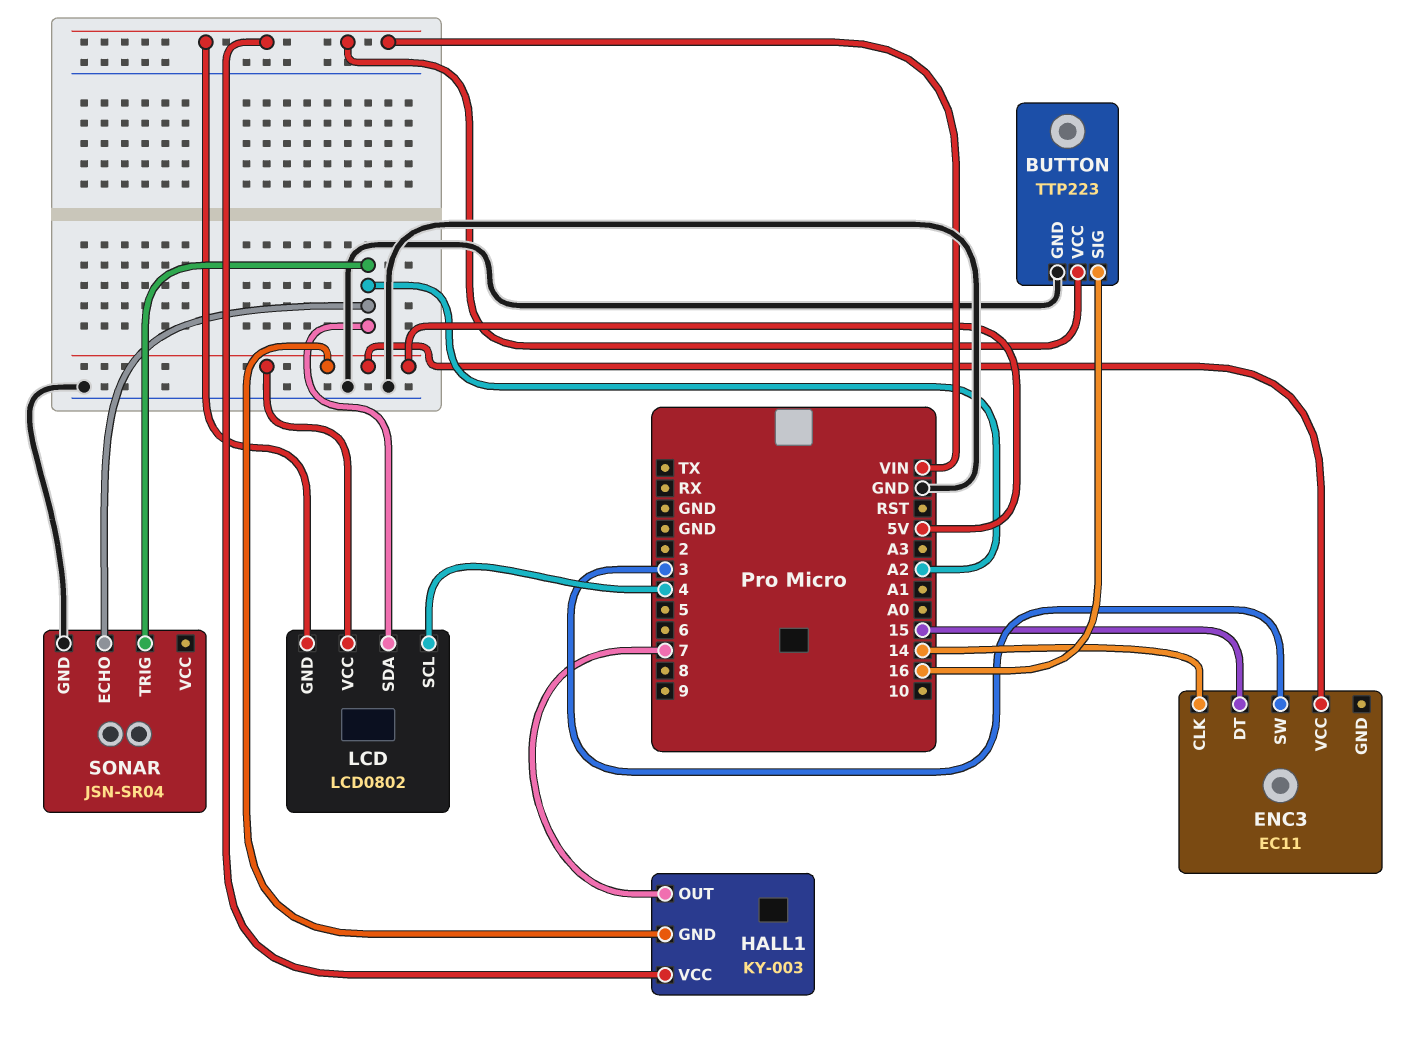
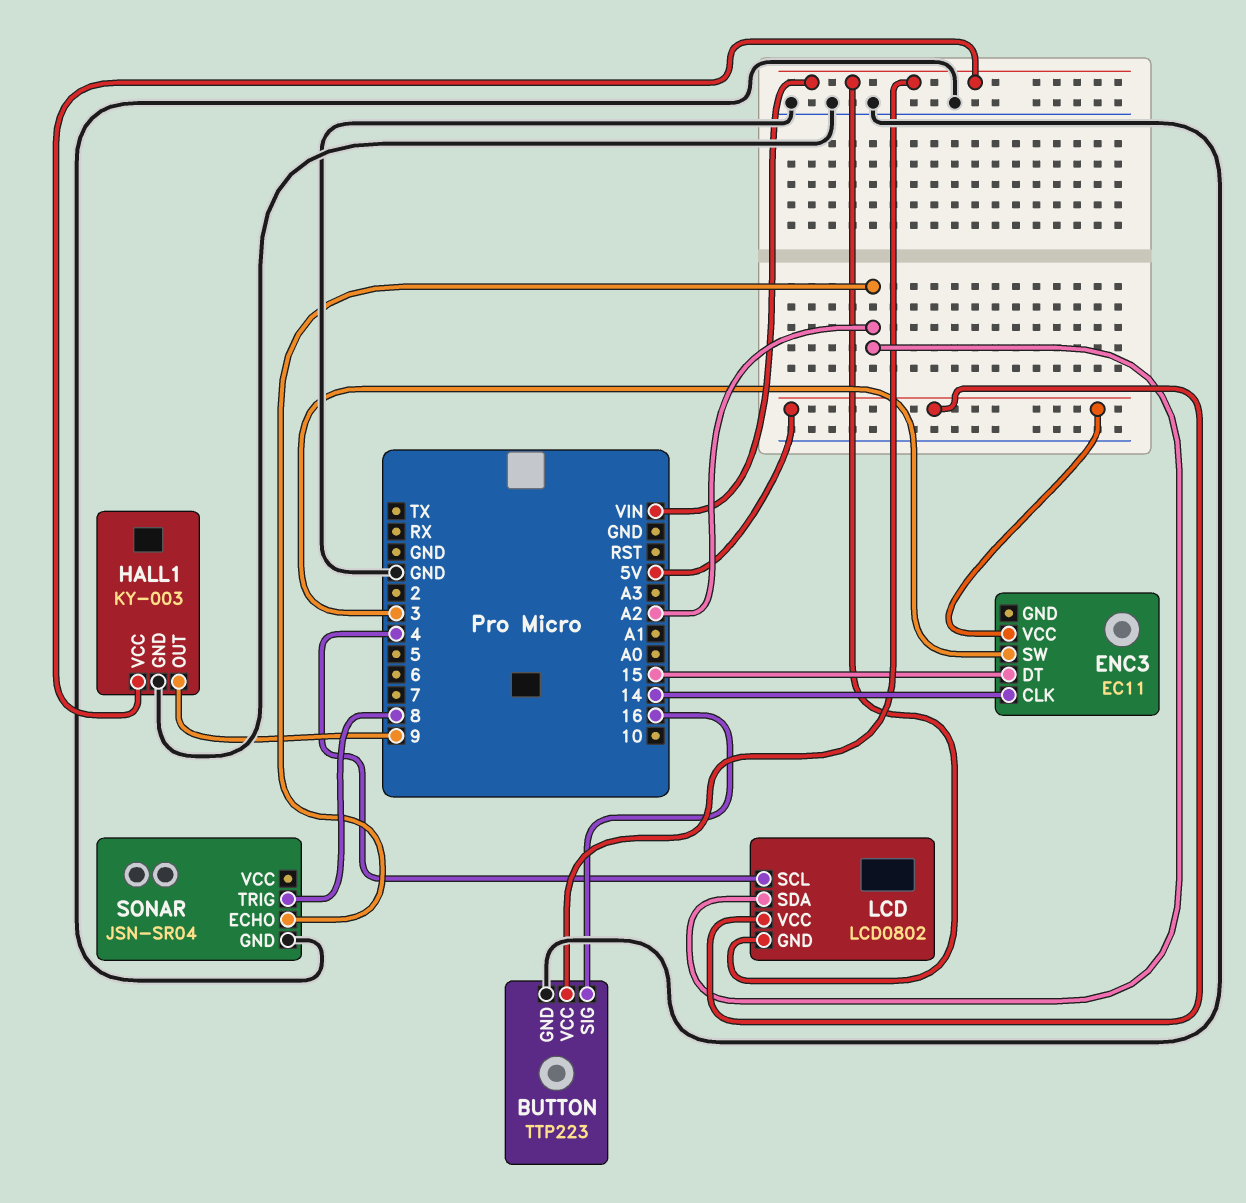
HALL1 pin GND: 5V -> GND
HALL1 pin OUT: 7 -> 9
SONAR pin TRIG: A2 -> 8

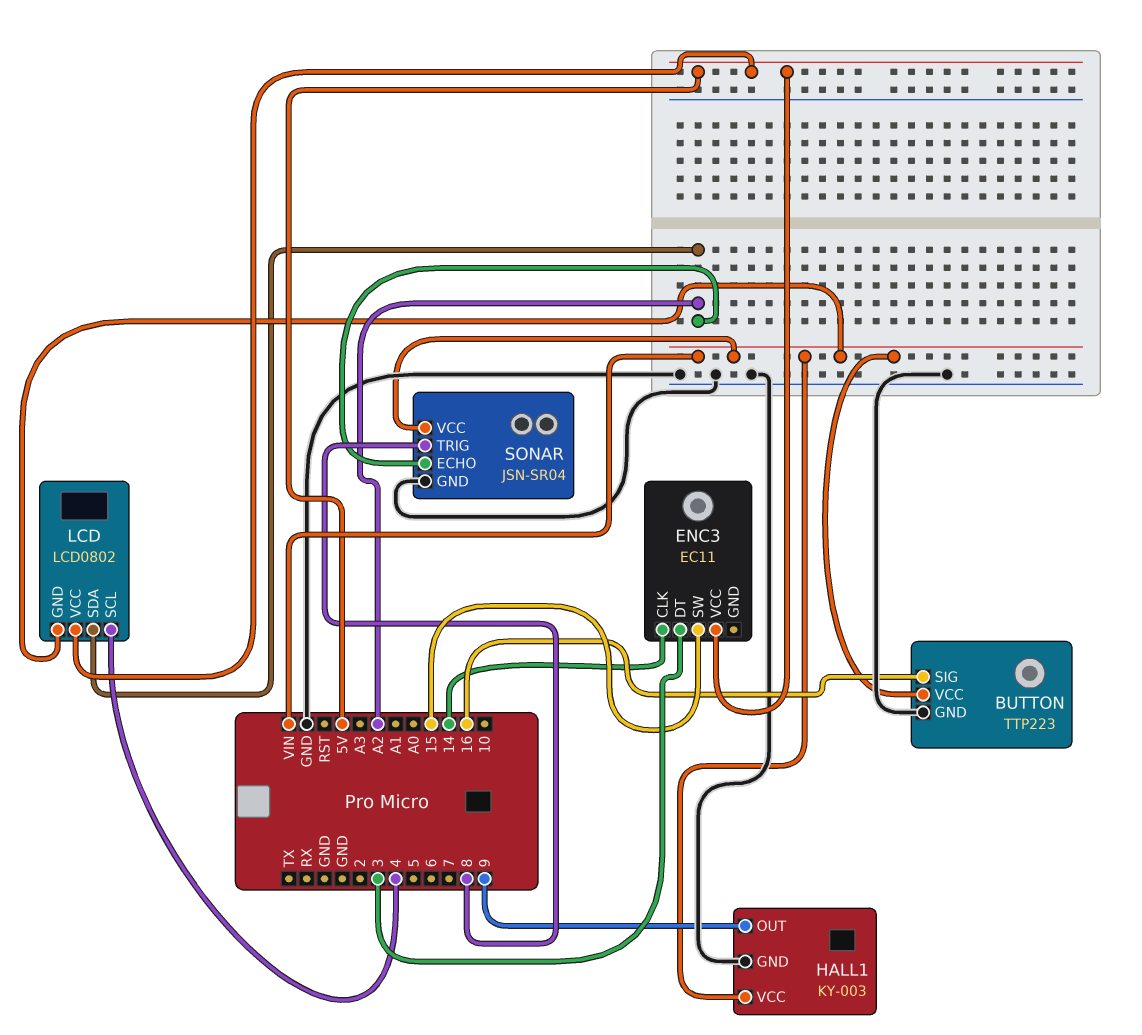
ENC3 pin DT: 15 -> 3
ENC3 pin SW: 3 -> 15
SONAR pin VCC: none -> VIN

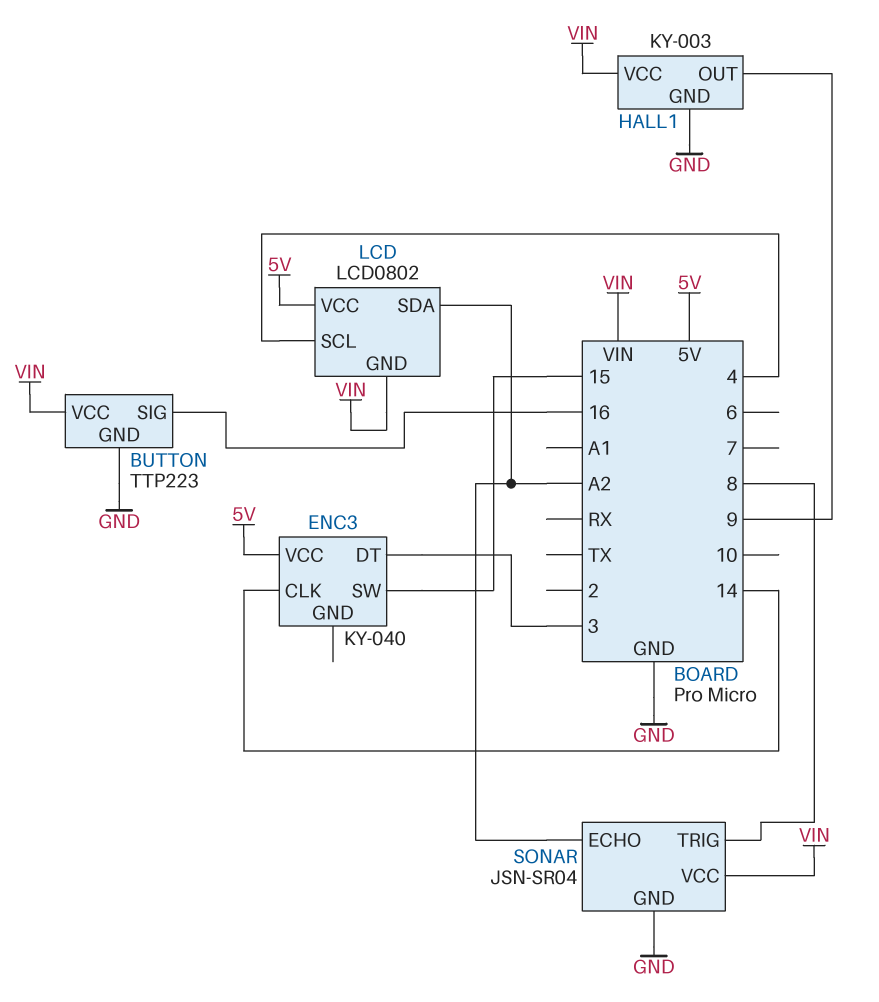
ENC3: EC11 -> KY-040

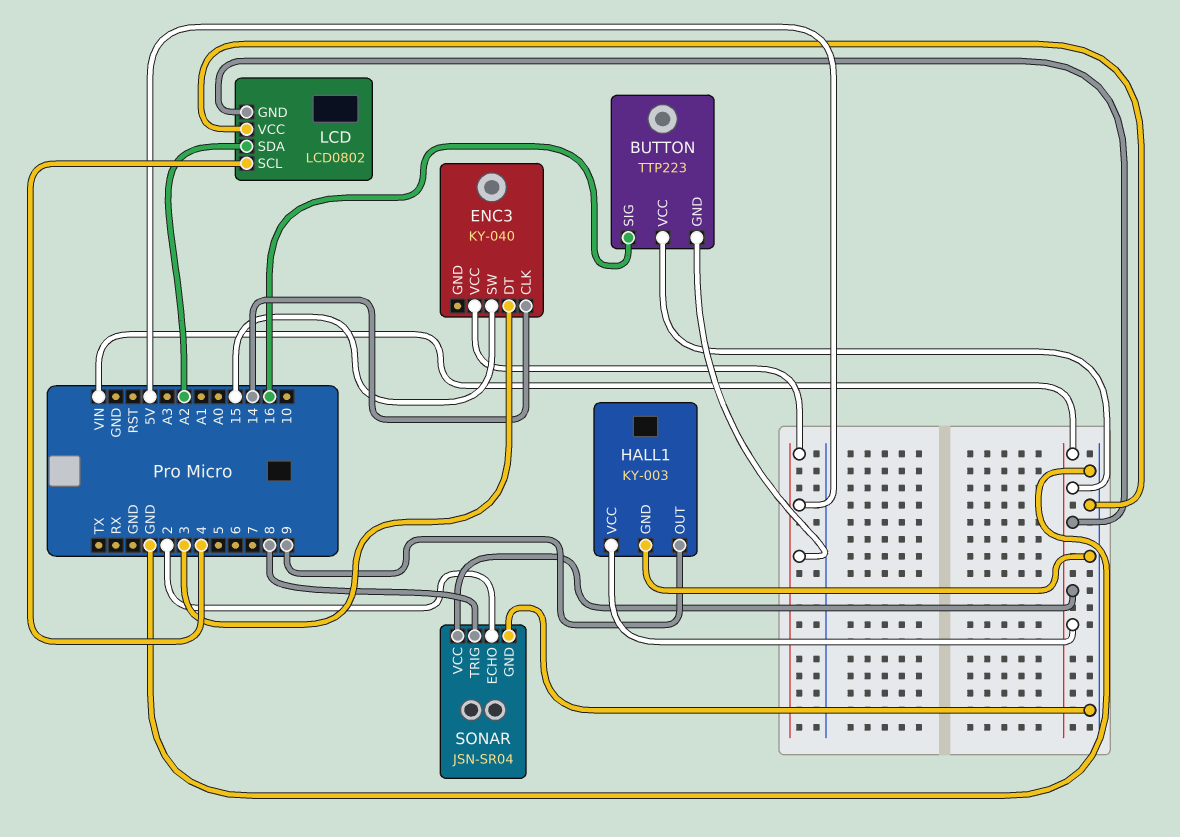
BUTTON pin GND: GND -> 5V
LCD pin VCC: 5V -> GND
SONAR pin ECHO: A2 -> 2

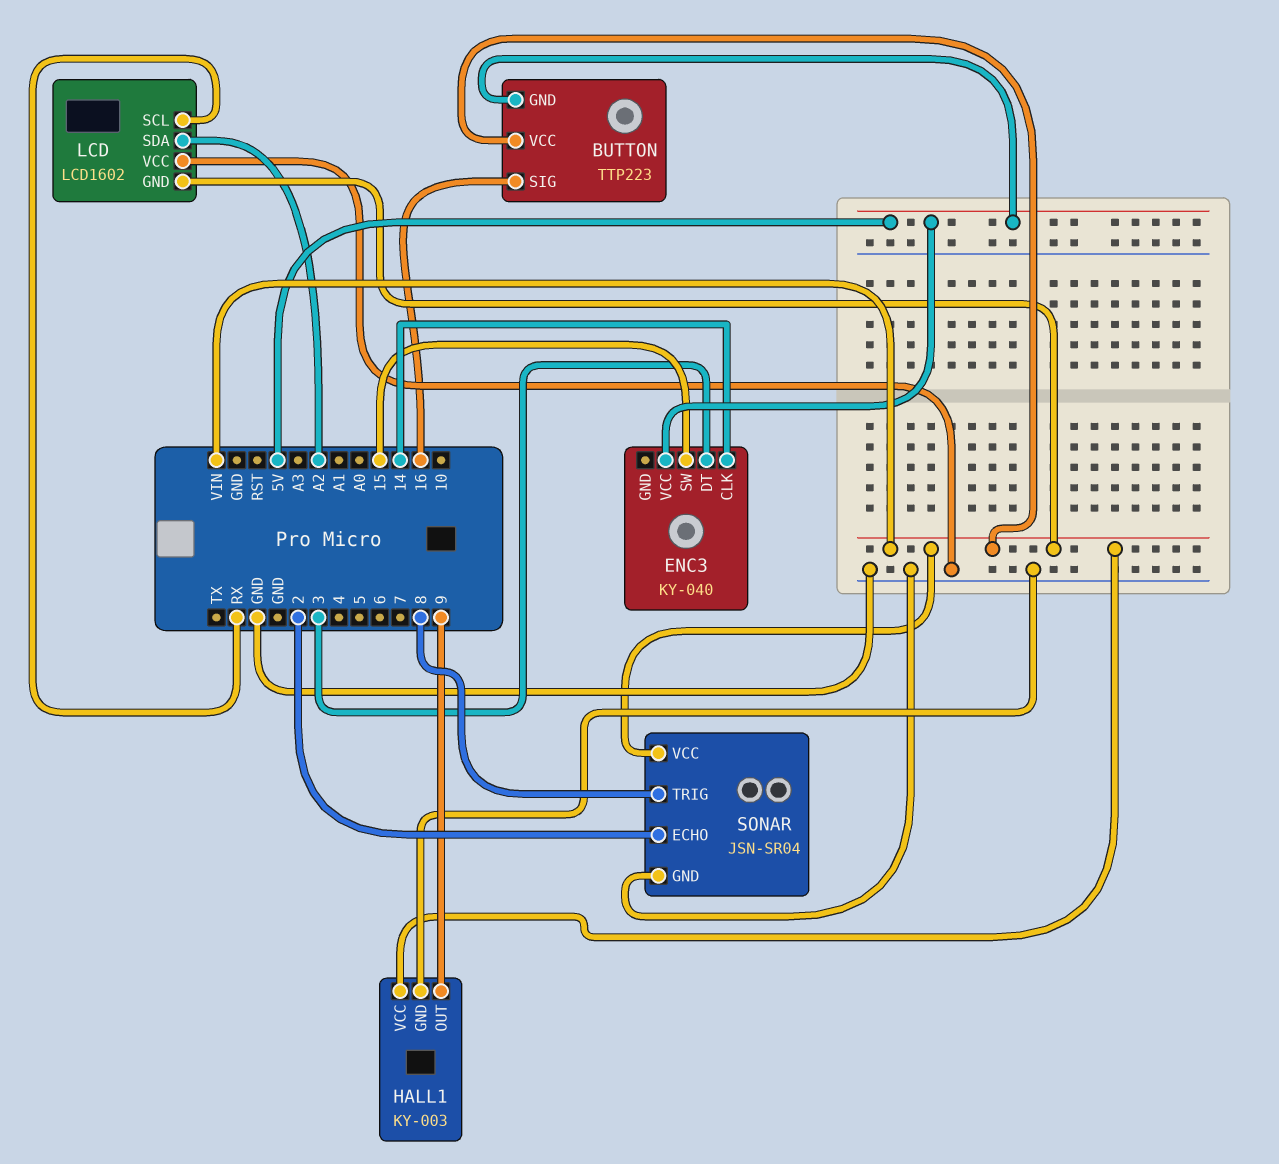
LCD: LCD0802 -> LCD1602
LCD pin SCL: 4 -> RX

